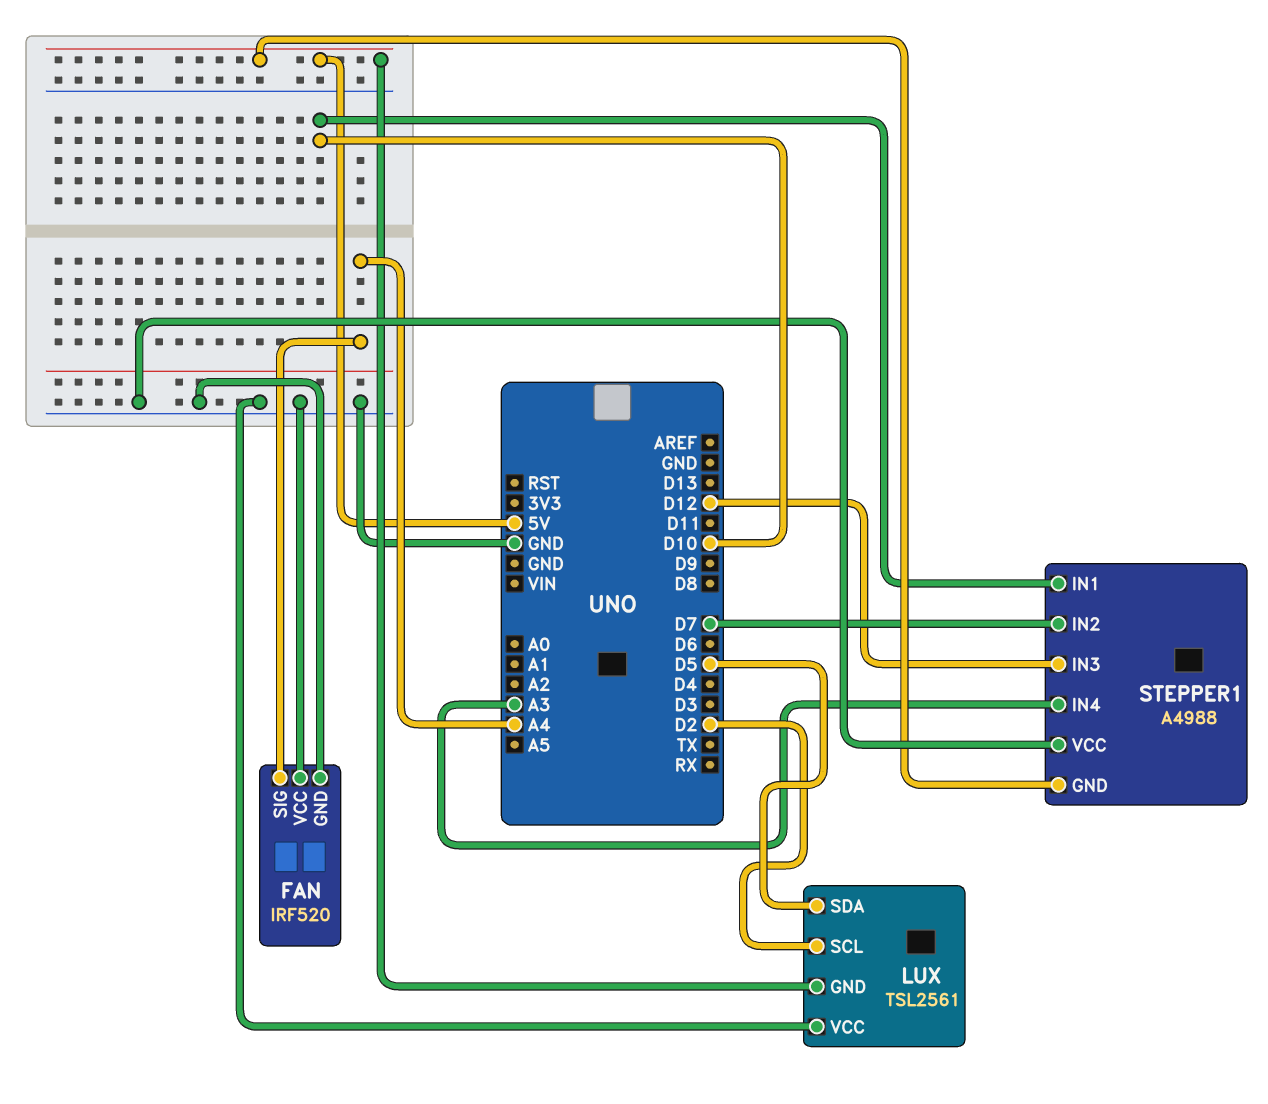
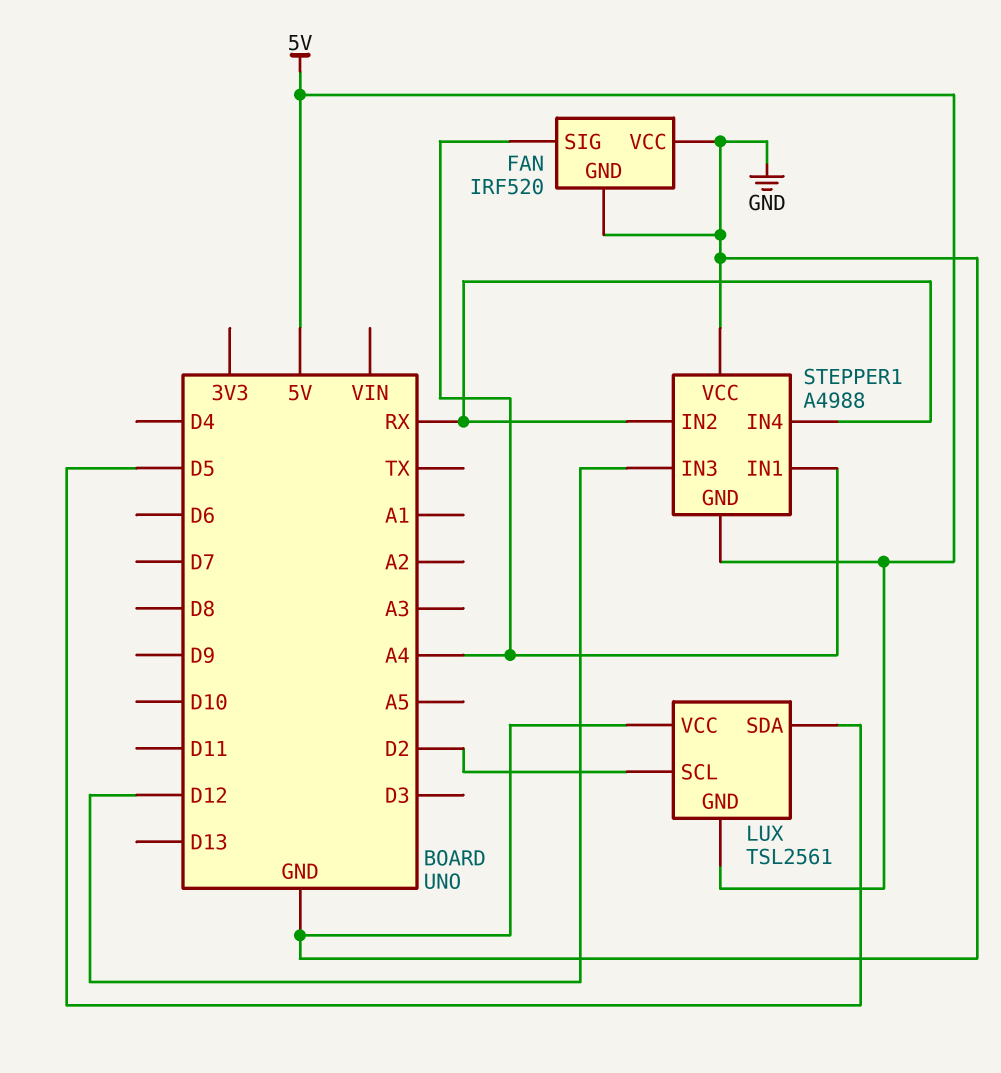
STEPPER1 pin IN1: D10 -> A4
STEPPER1 pin IN2: D7 -> RX
STEPPER1 pin IN4: A3 -> RX

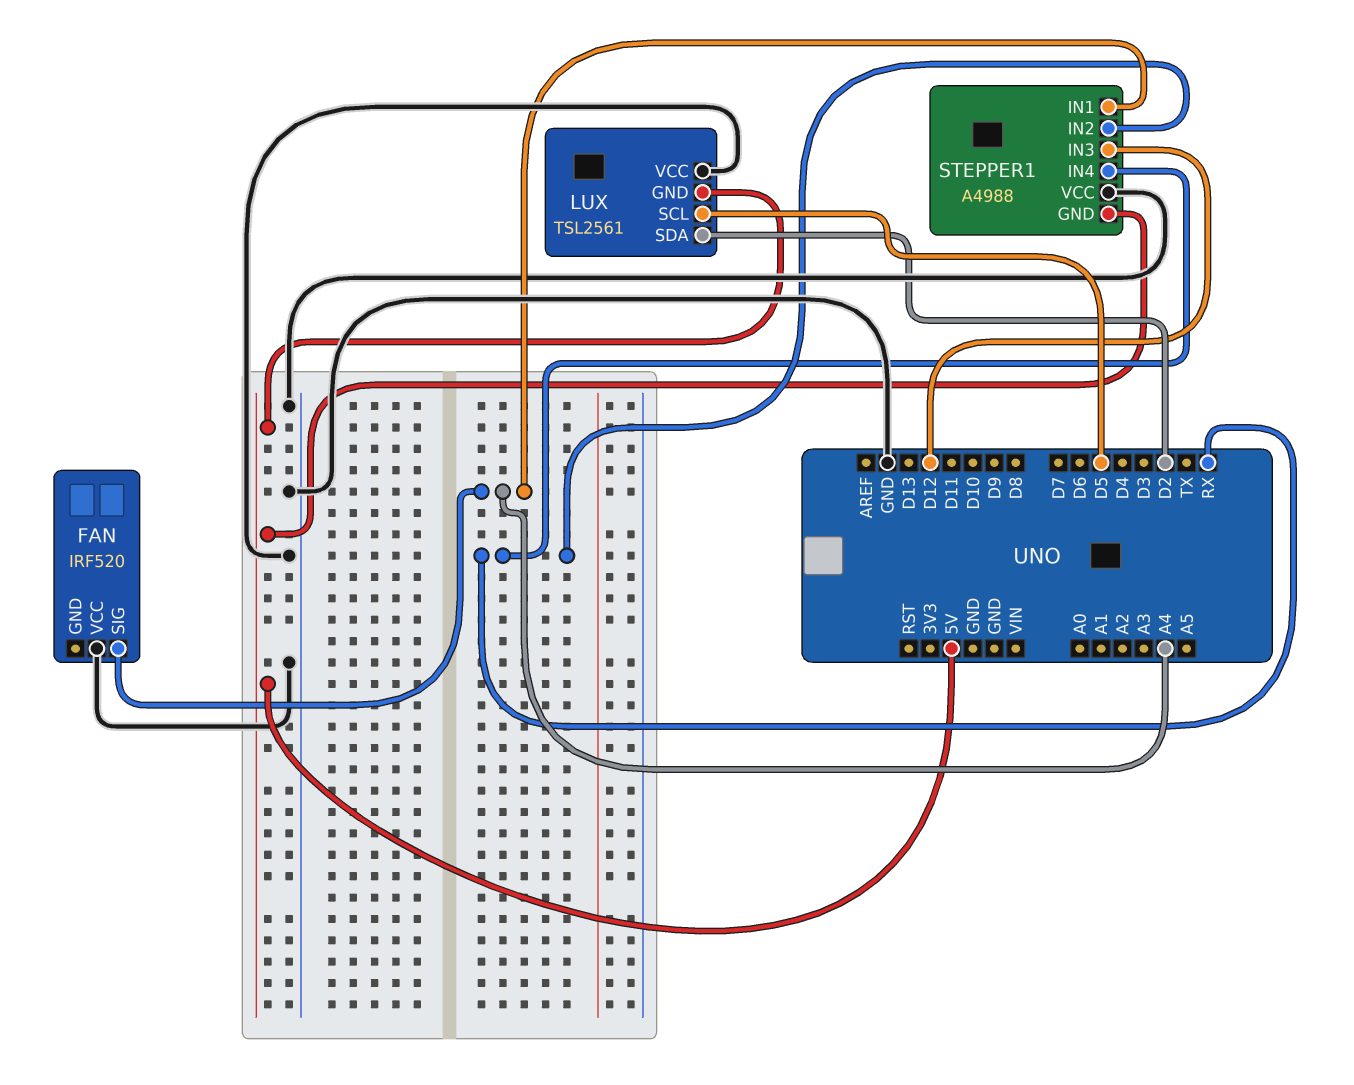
FAN pin GND: GND -> none
LUX pin SCL: D2 -> D5
LUX pin SDA: D5 -> D2

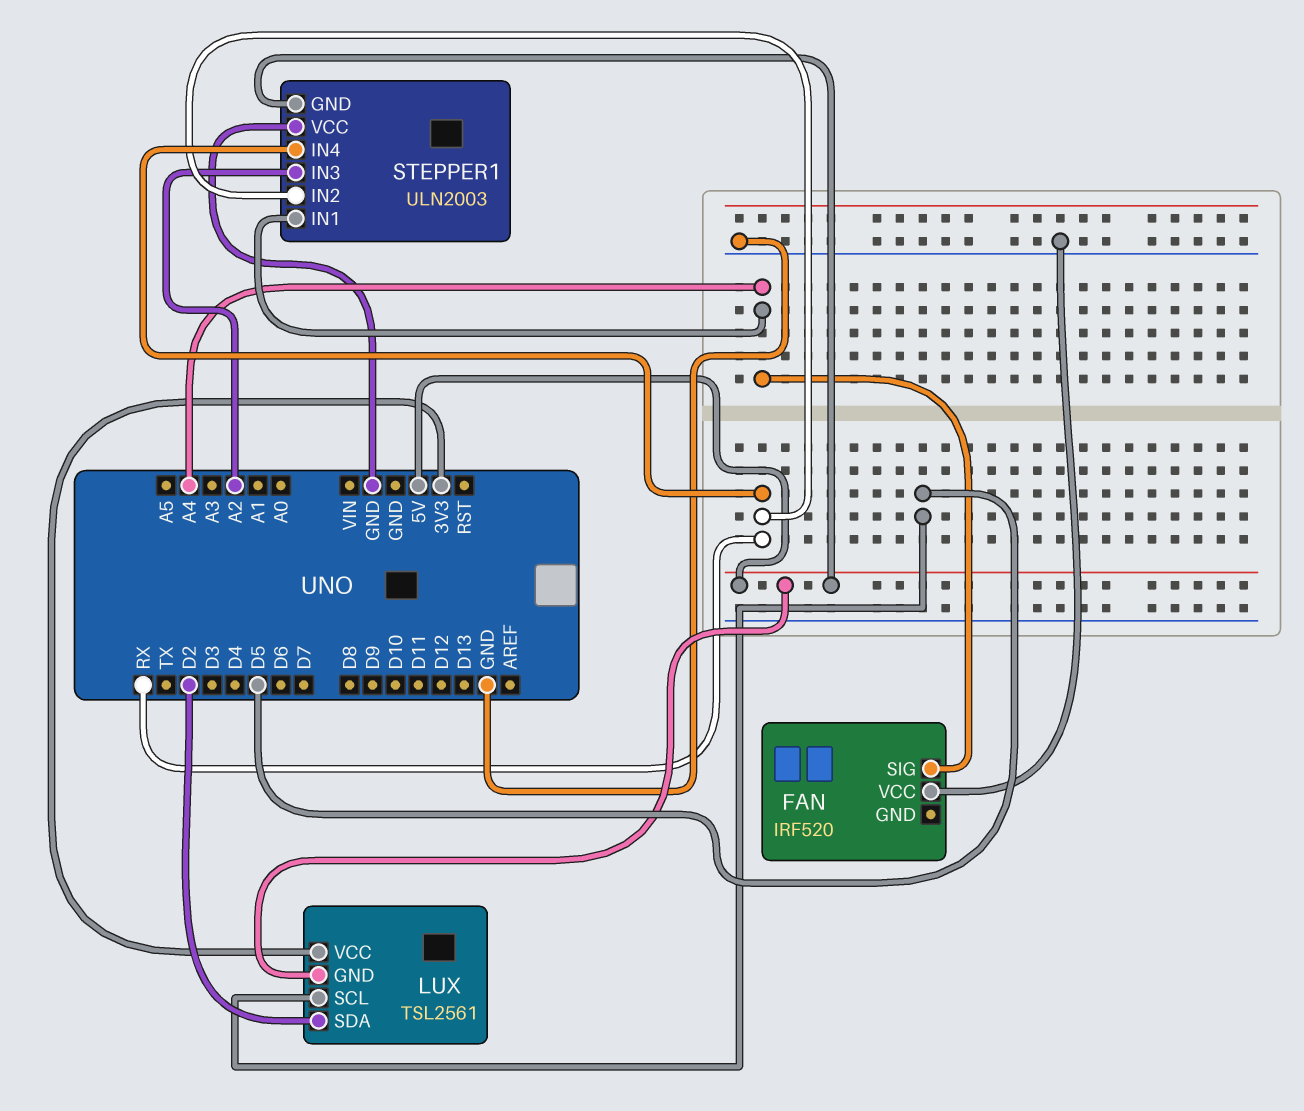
LUX pin VCC: GND -> 3V3
STEPPER1: A4988 -> ULN2003
STEPPER1 pin IN3: D12 -> A2

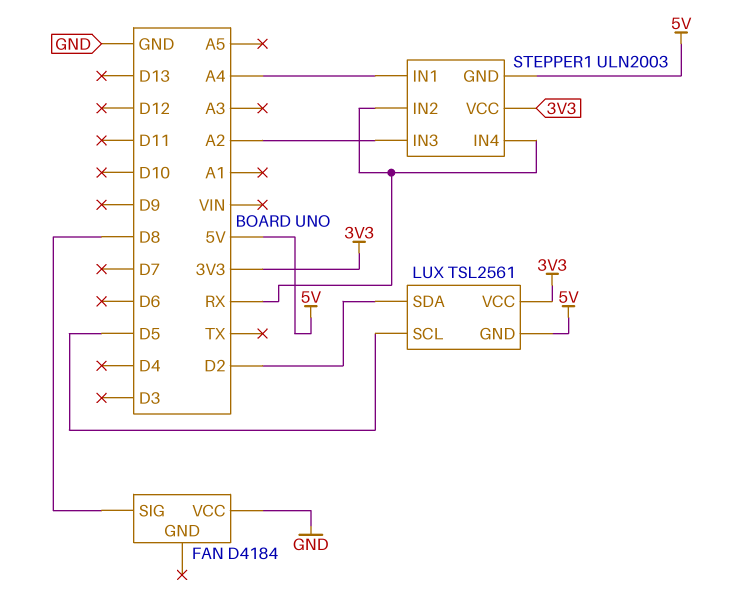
FAN: IRF520 -> D4184
FAN pin SIG: A4 -> D8
STEPPER1 pin VCC: GND -> 3V3

